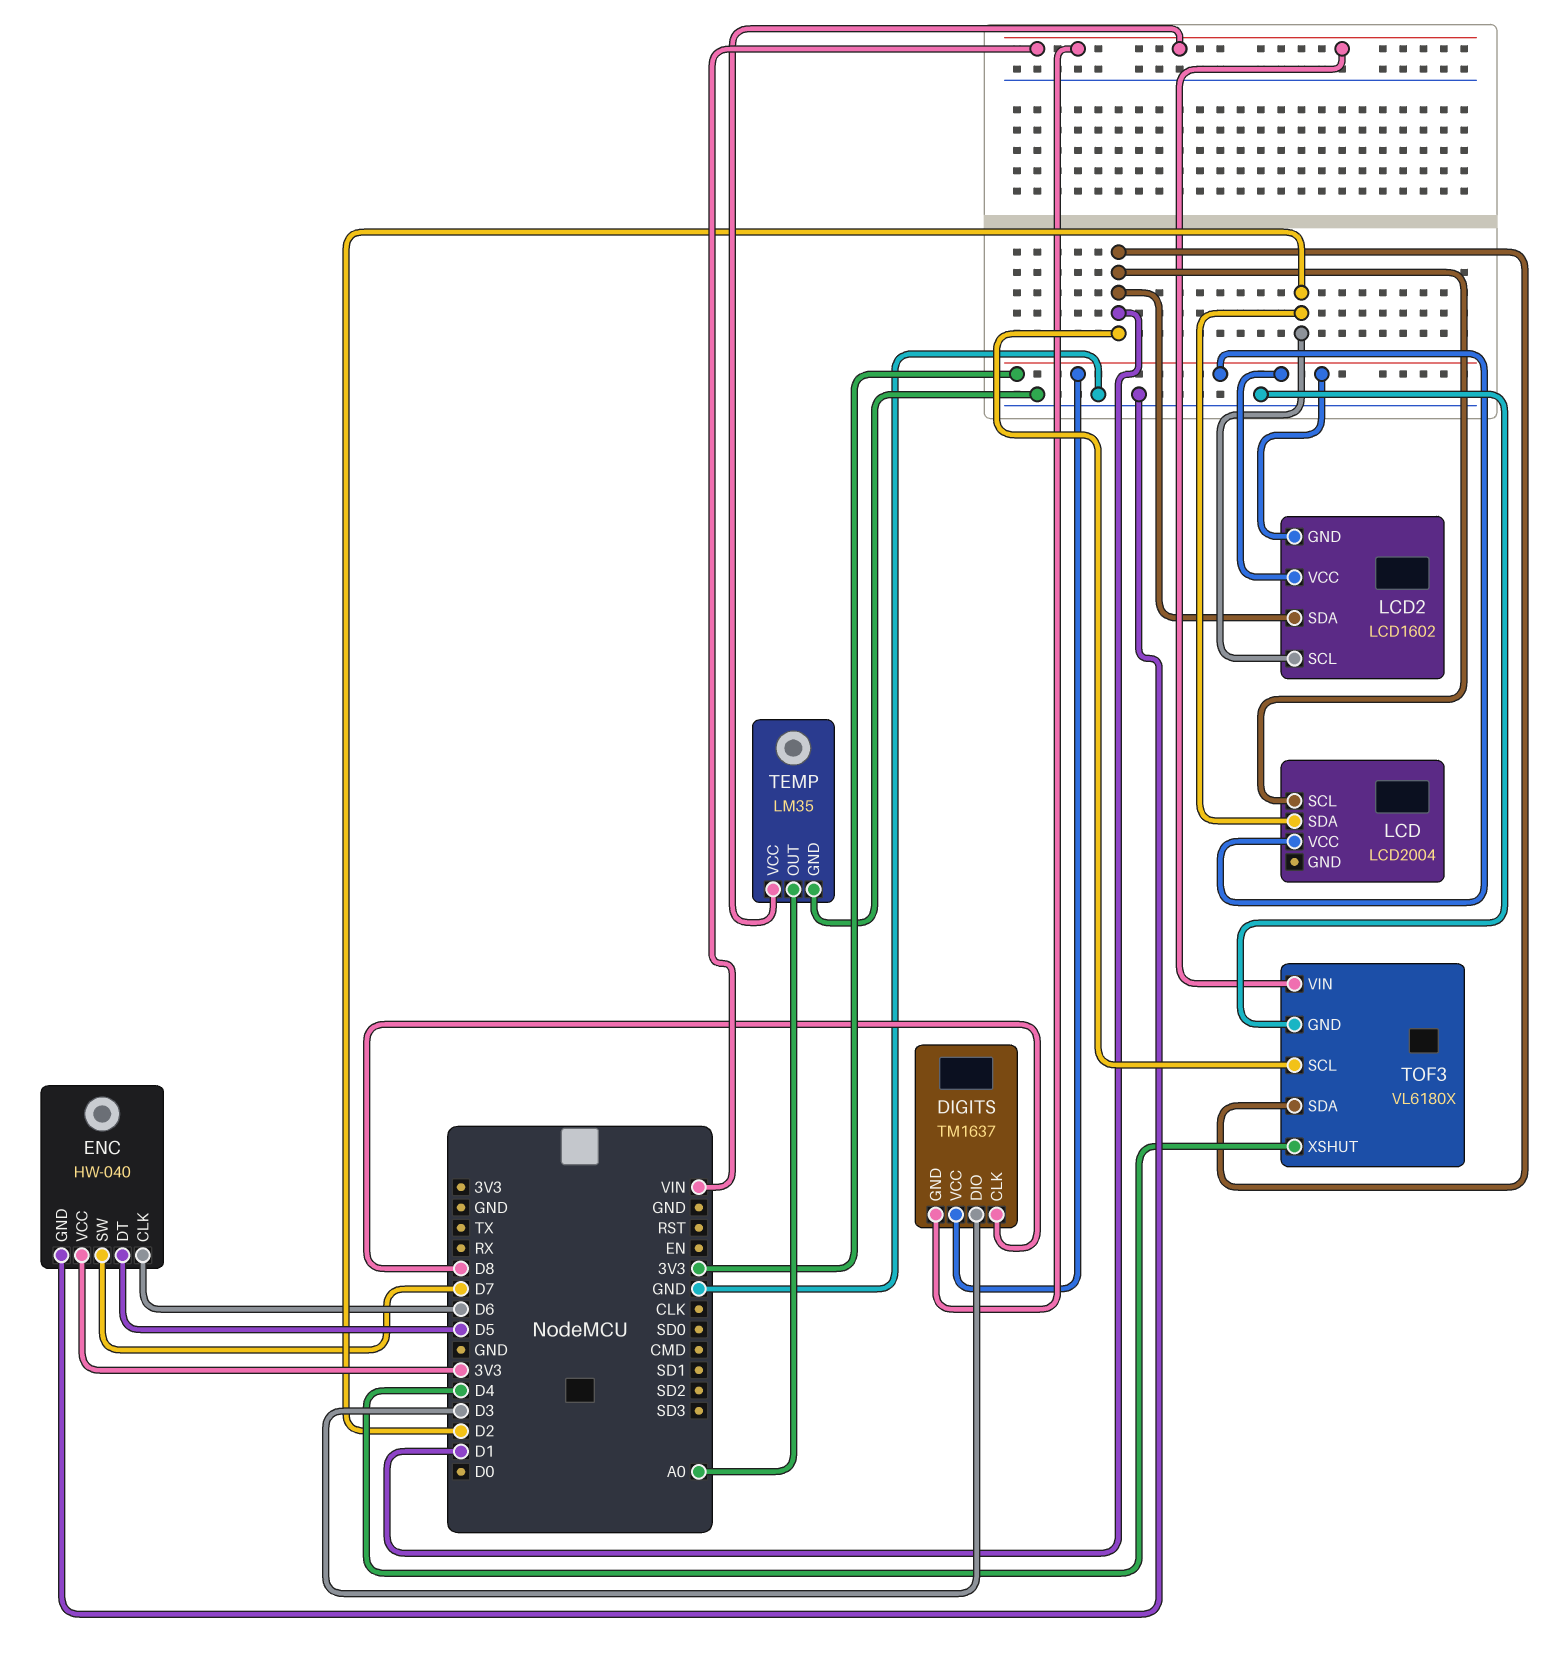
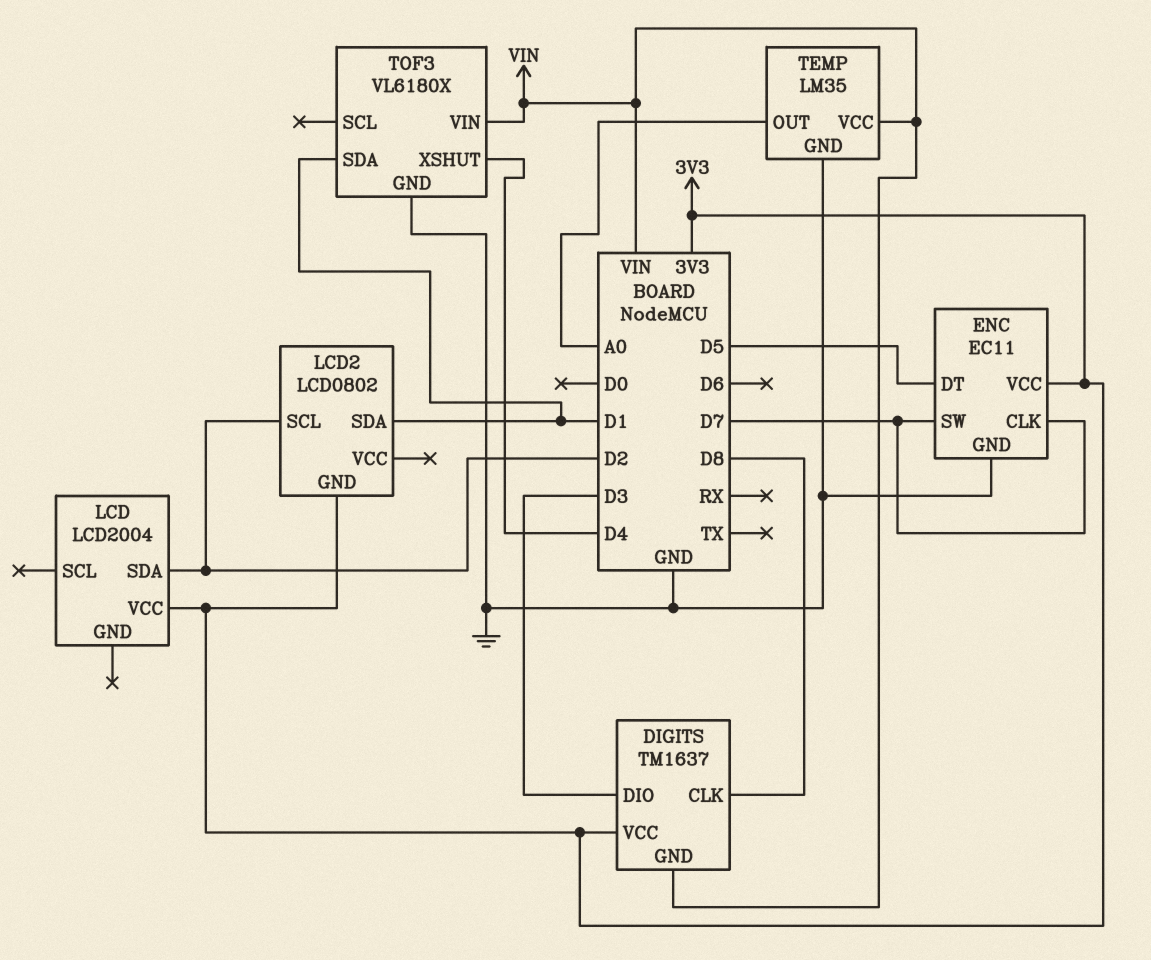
ENC: HW-040 -> EC11
ENC pin CLK: D6 -> D7
LCD pin SCL: D1 -> none
LCD2: LCD1602 -> LCD0802
LCD2 pin VCC: 3V3 -> none
TOF3 pin SCL: D1 -> none

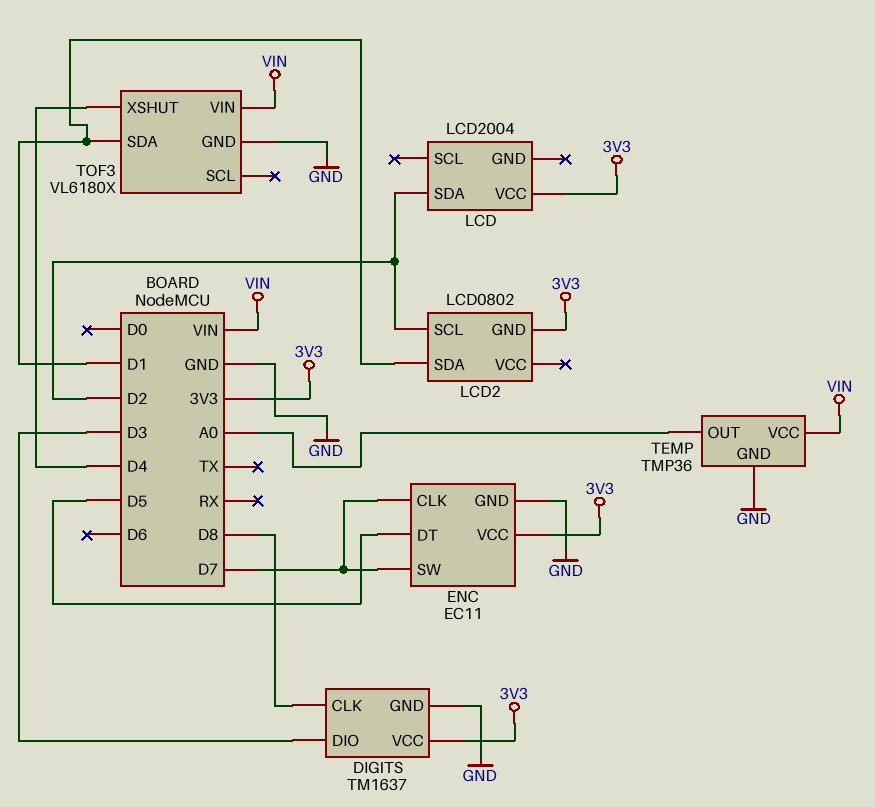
DIGITS pin GND: VIN -> GND
TEMP: LM35 -> TMP36

